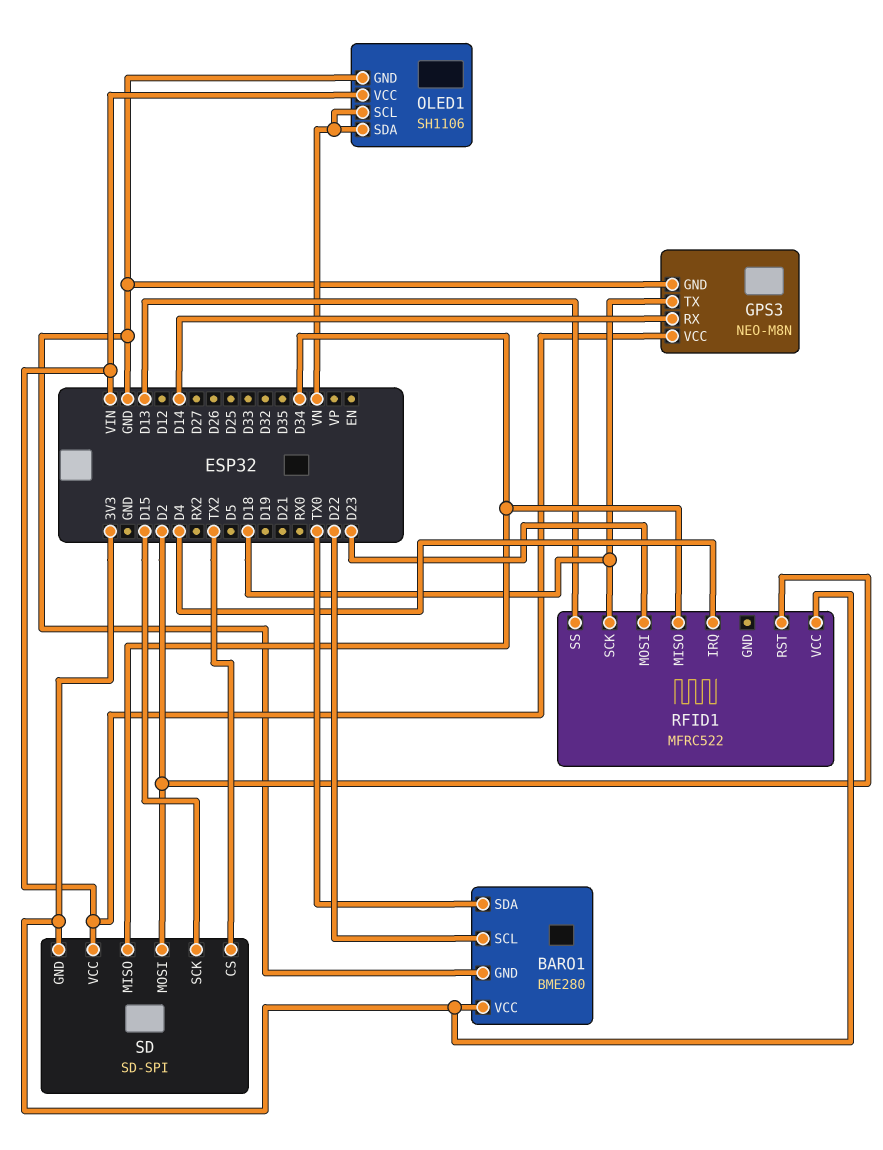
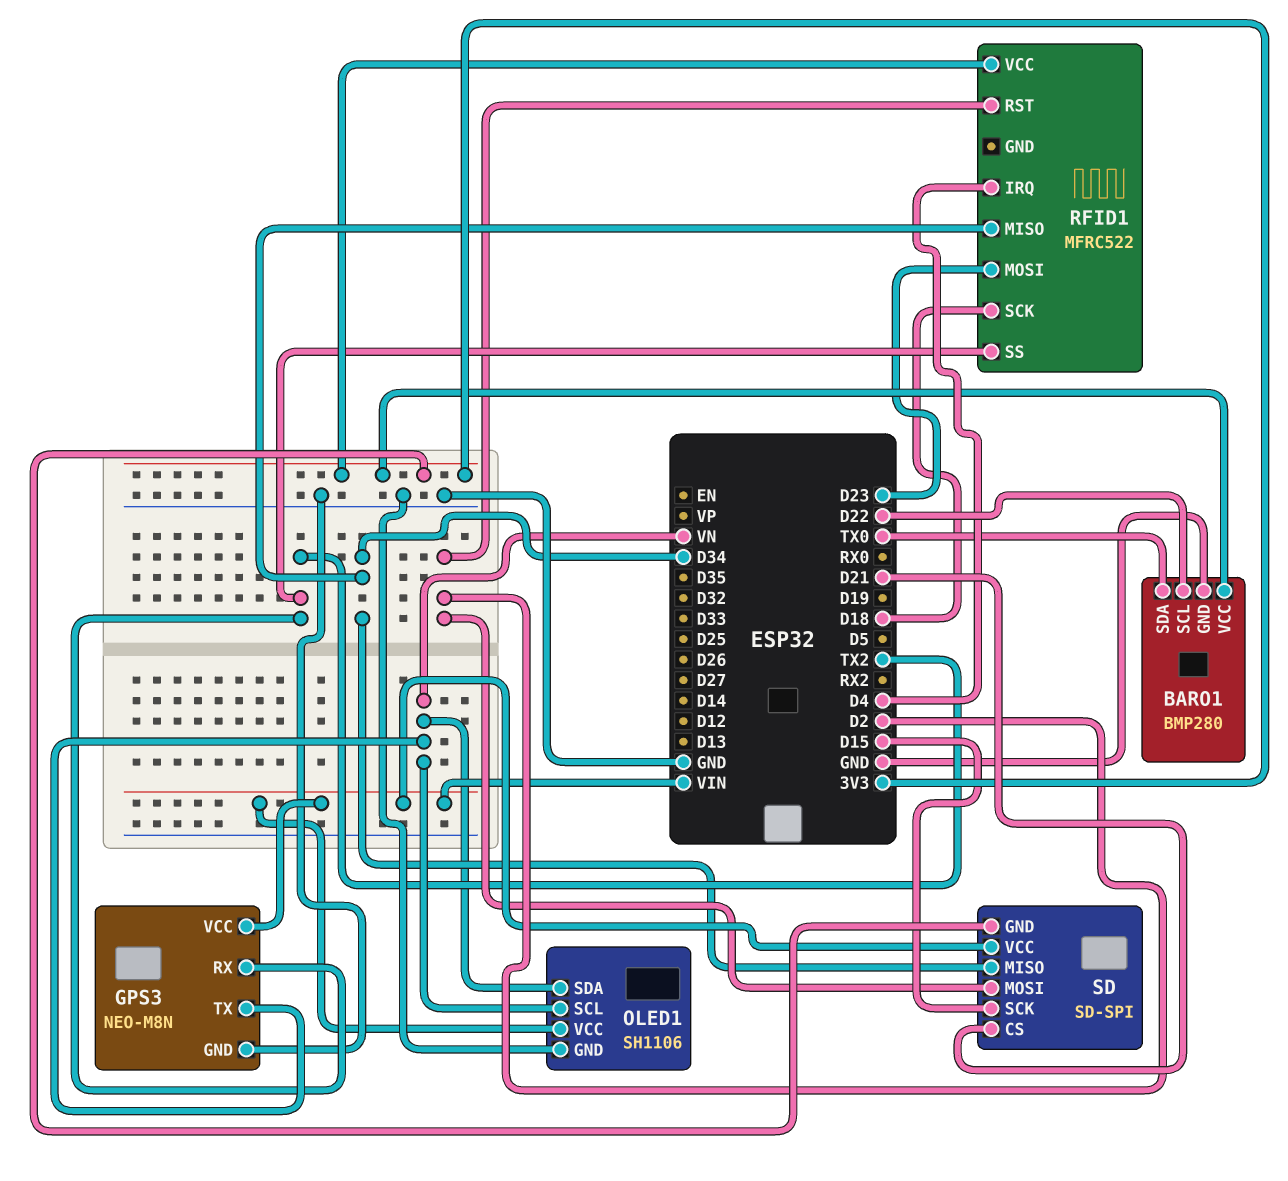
BARO1: BME280 -> BMP280
GPS3 pin RX: D14 -> TX2
GPS3 pin TX: D18 -> VN
RFID1 pin SS: D13 -> TX2
SD pin CS: TX2 -> D21

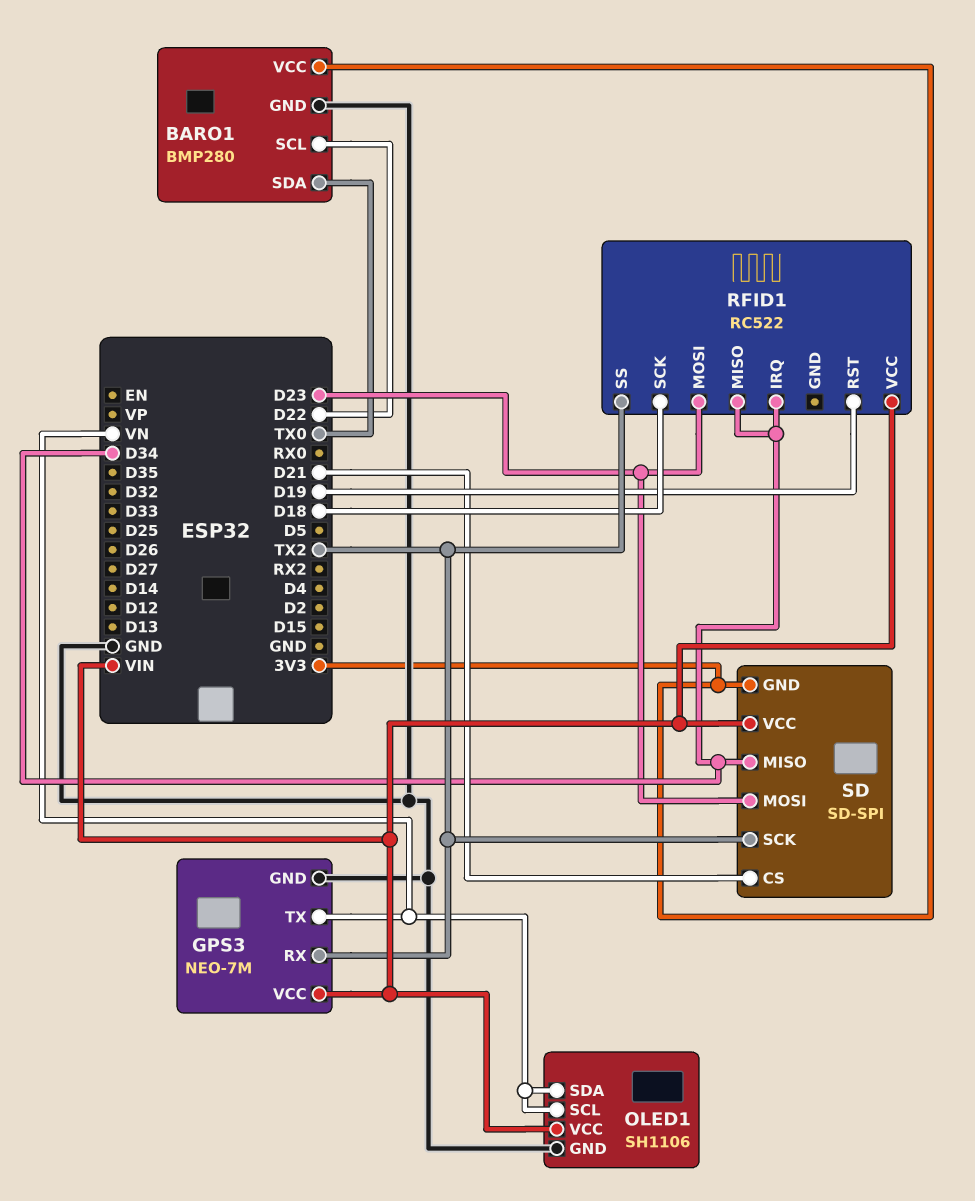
GPS3: NEO-M8N -> NEO-7M
RFID1: MFRC522 -> RC522
RFID1 pin IRQ: D4 -> D34
RFID1 pin RST: D2 -> D19
RFID1 pin VCC: 3V3 -> VIN
SD pin MOSI: D2 -> D23
SD pin SCK: D15 -> TX2

